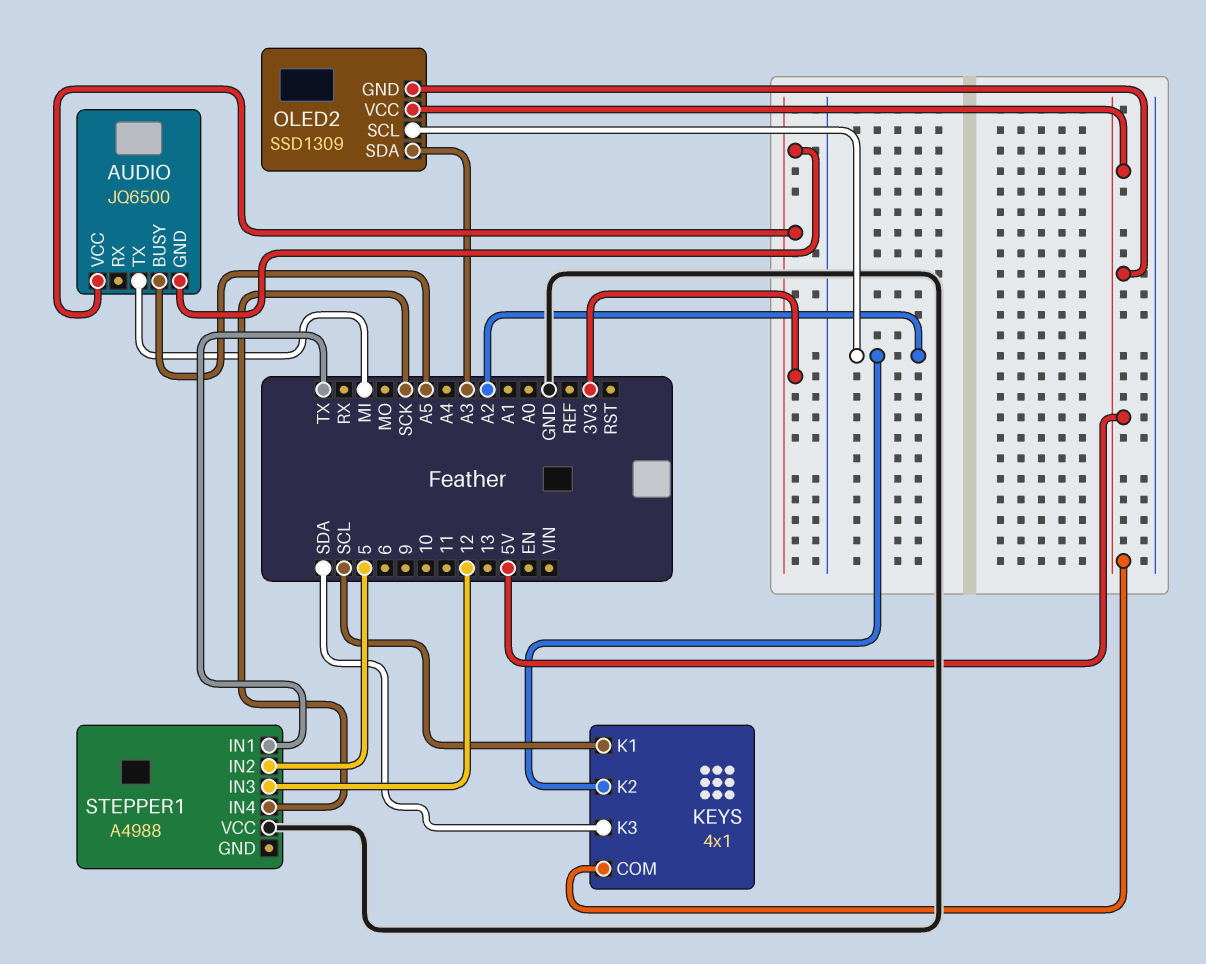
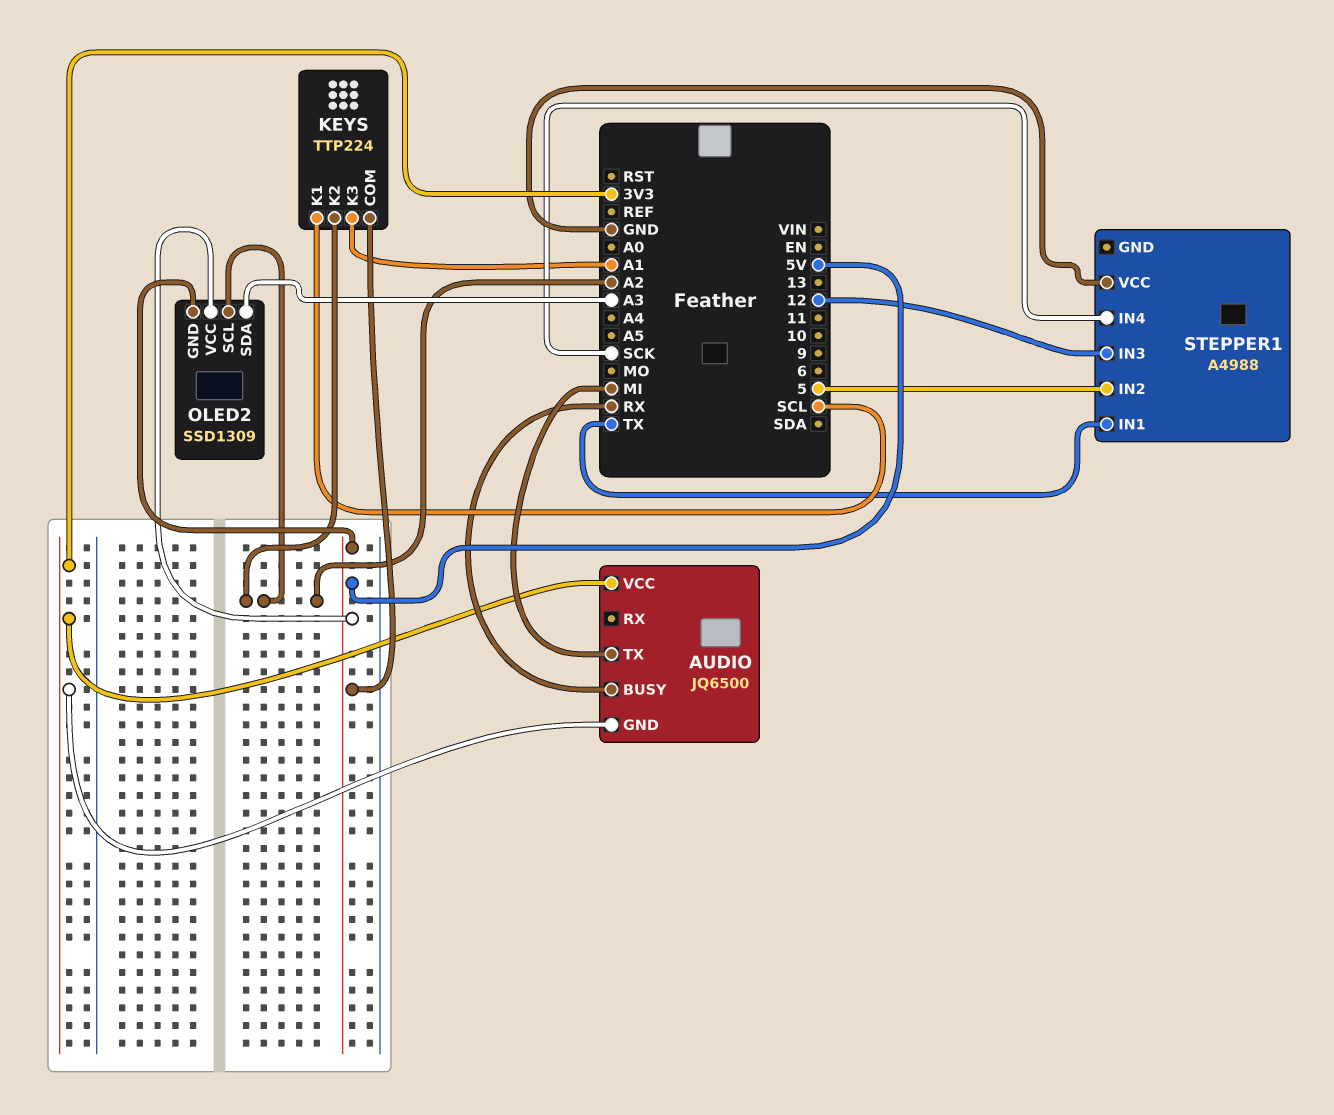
AUDIO pin BUSY: A5 -> RX
KEYS: 4x1 -> TTP224
KEYS pin K3: SDA -> A1

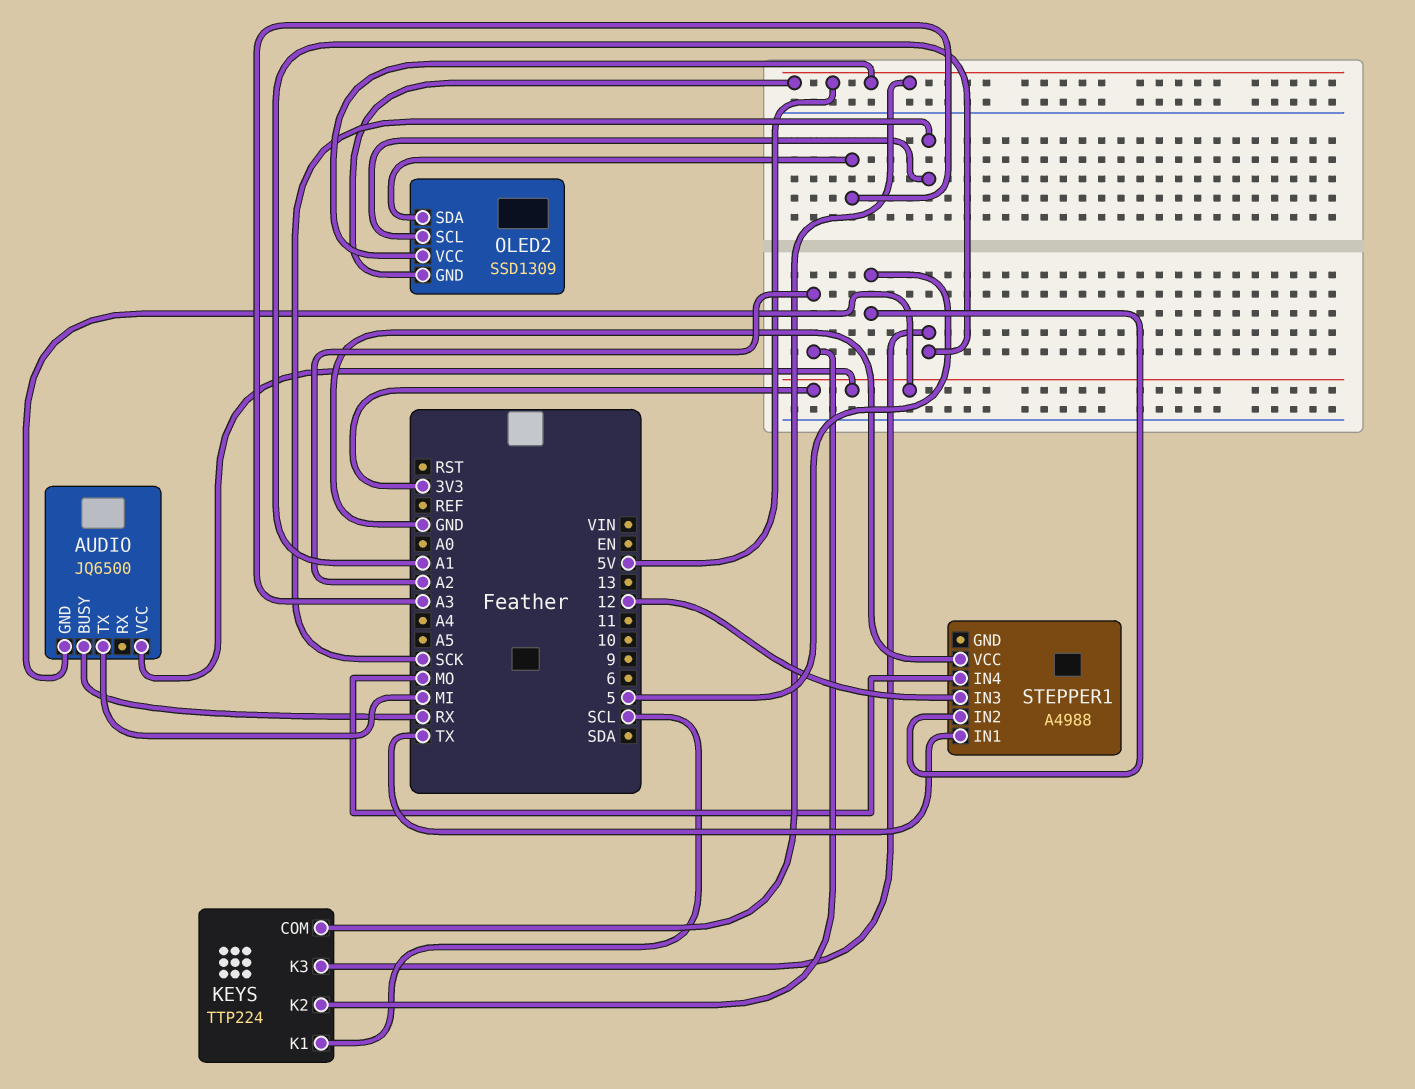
OLED2 pin SCL: A2 -> SCK
STEPPER1 pin IN4: SCK -> MO

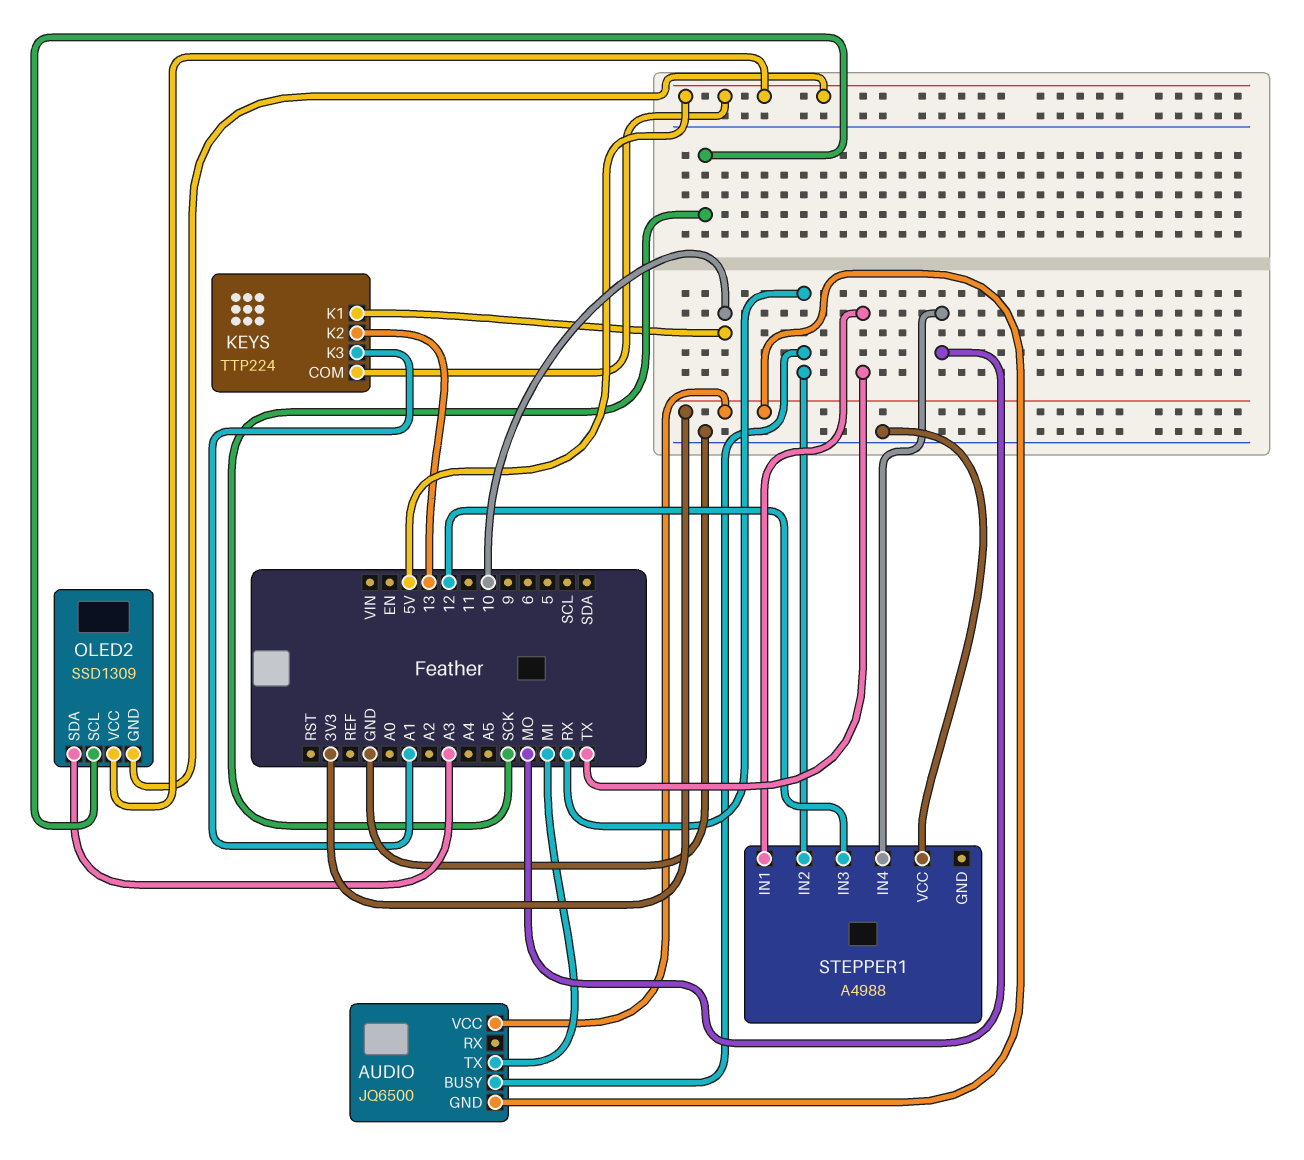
KEYS pin K1: SCL -> 10
KEYS pin K2: A2 -> 13
STEPPER1 pin IN2: 5 -> RX

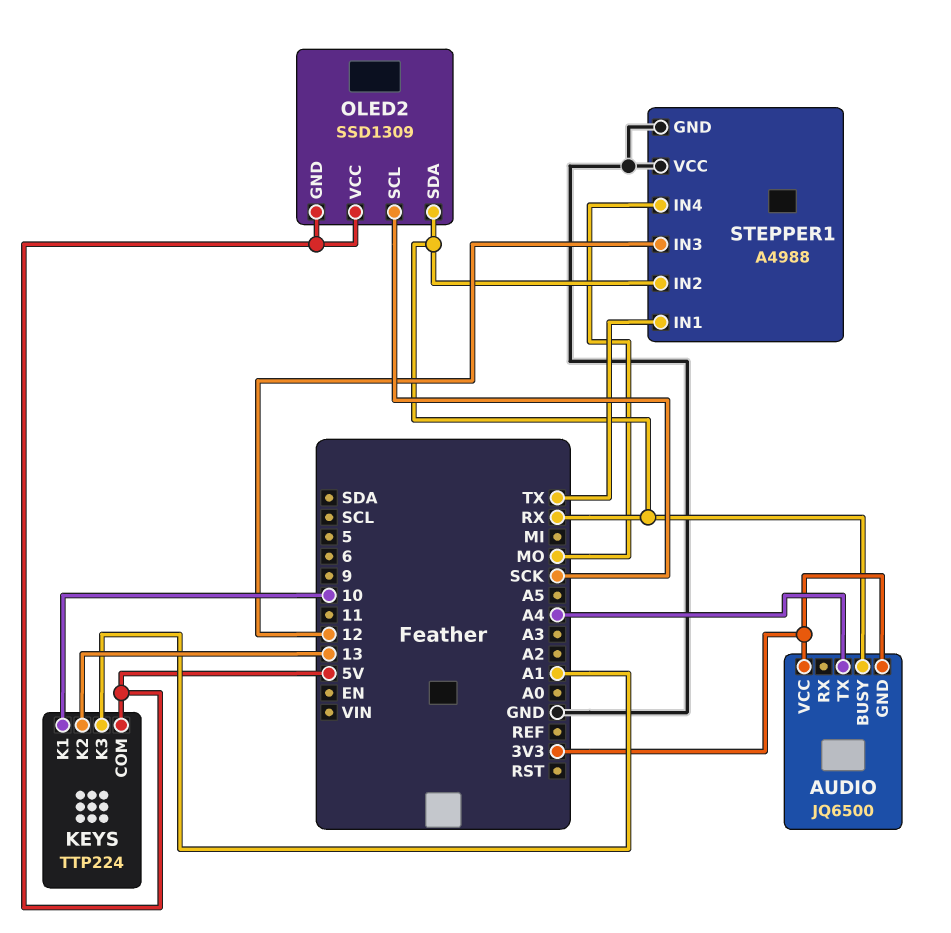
AUDIO pin TX: MI -> A4
OLED2 pin SDA: A3 -> RX
STEPPER1 pin GND: none -> GND

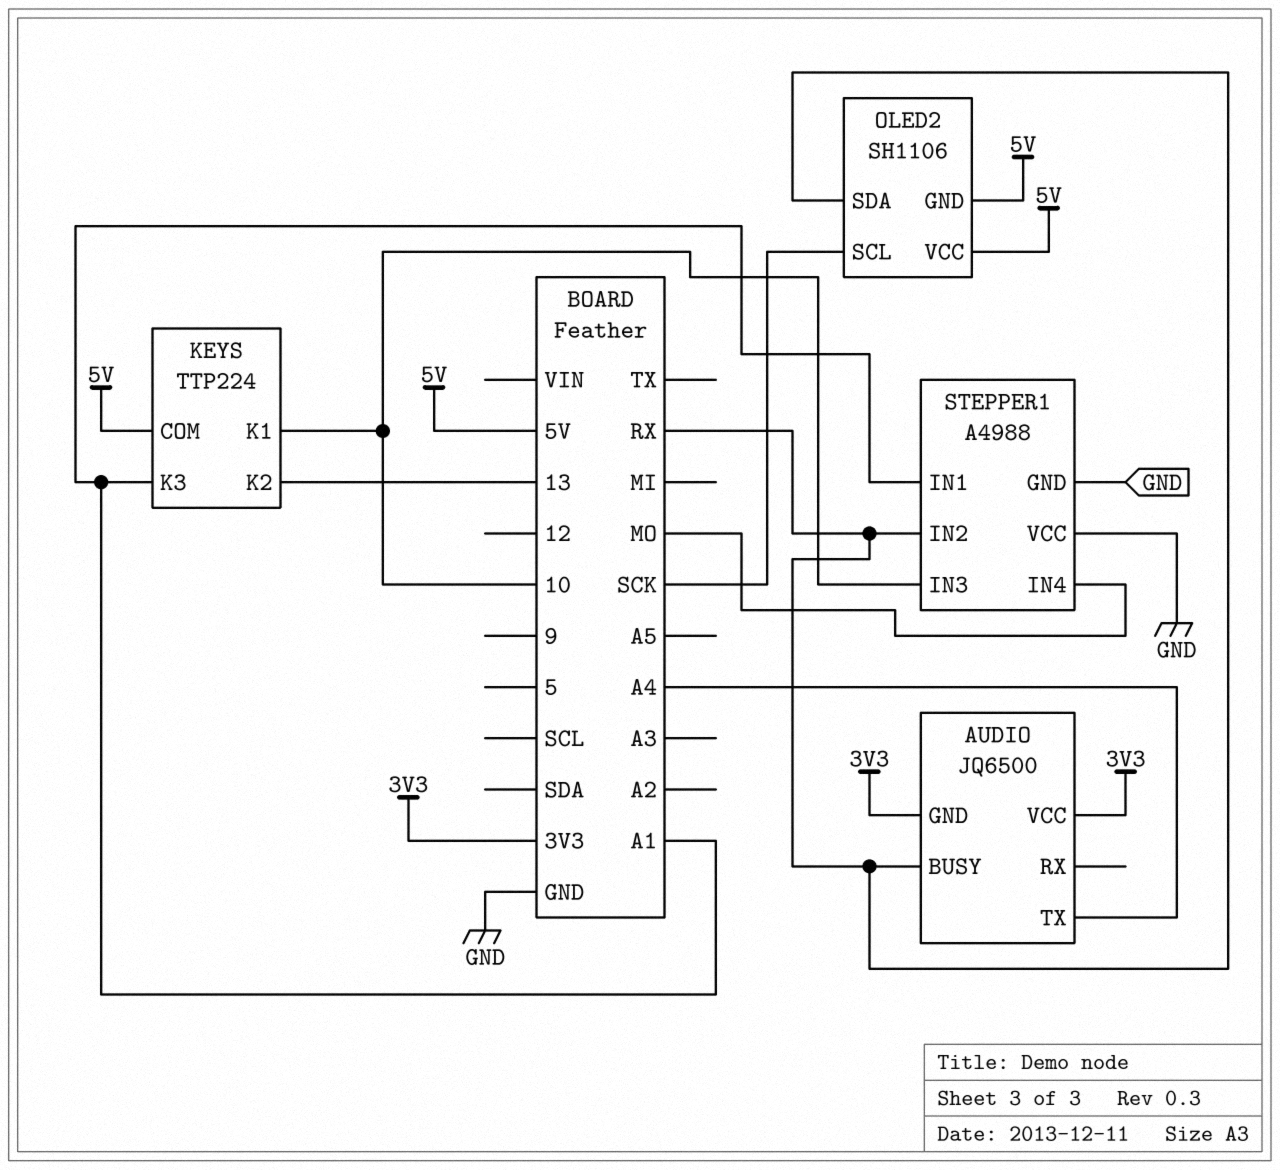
OLED2: SSD1309 -> SH1106
STEPPER1 pin IN1: TX -> A1
STEPPER1 pin IN3: 12 -> 10

